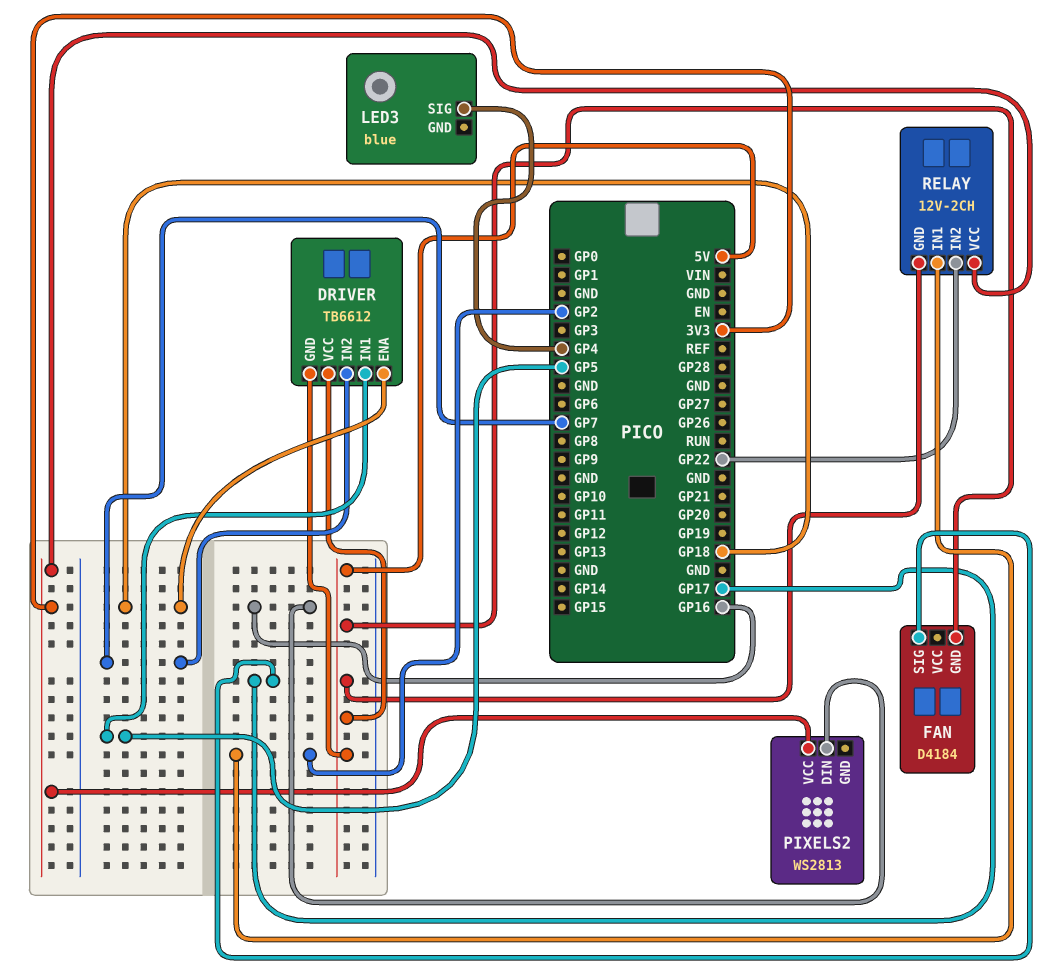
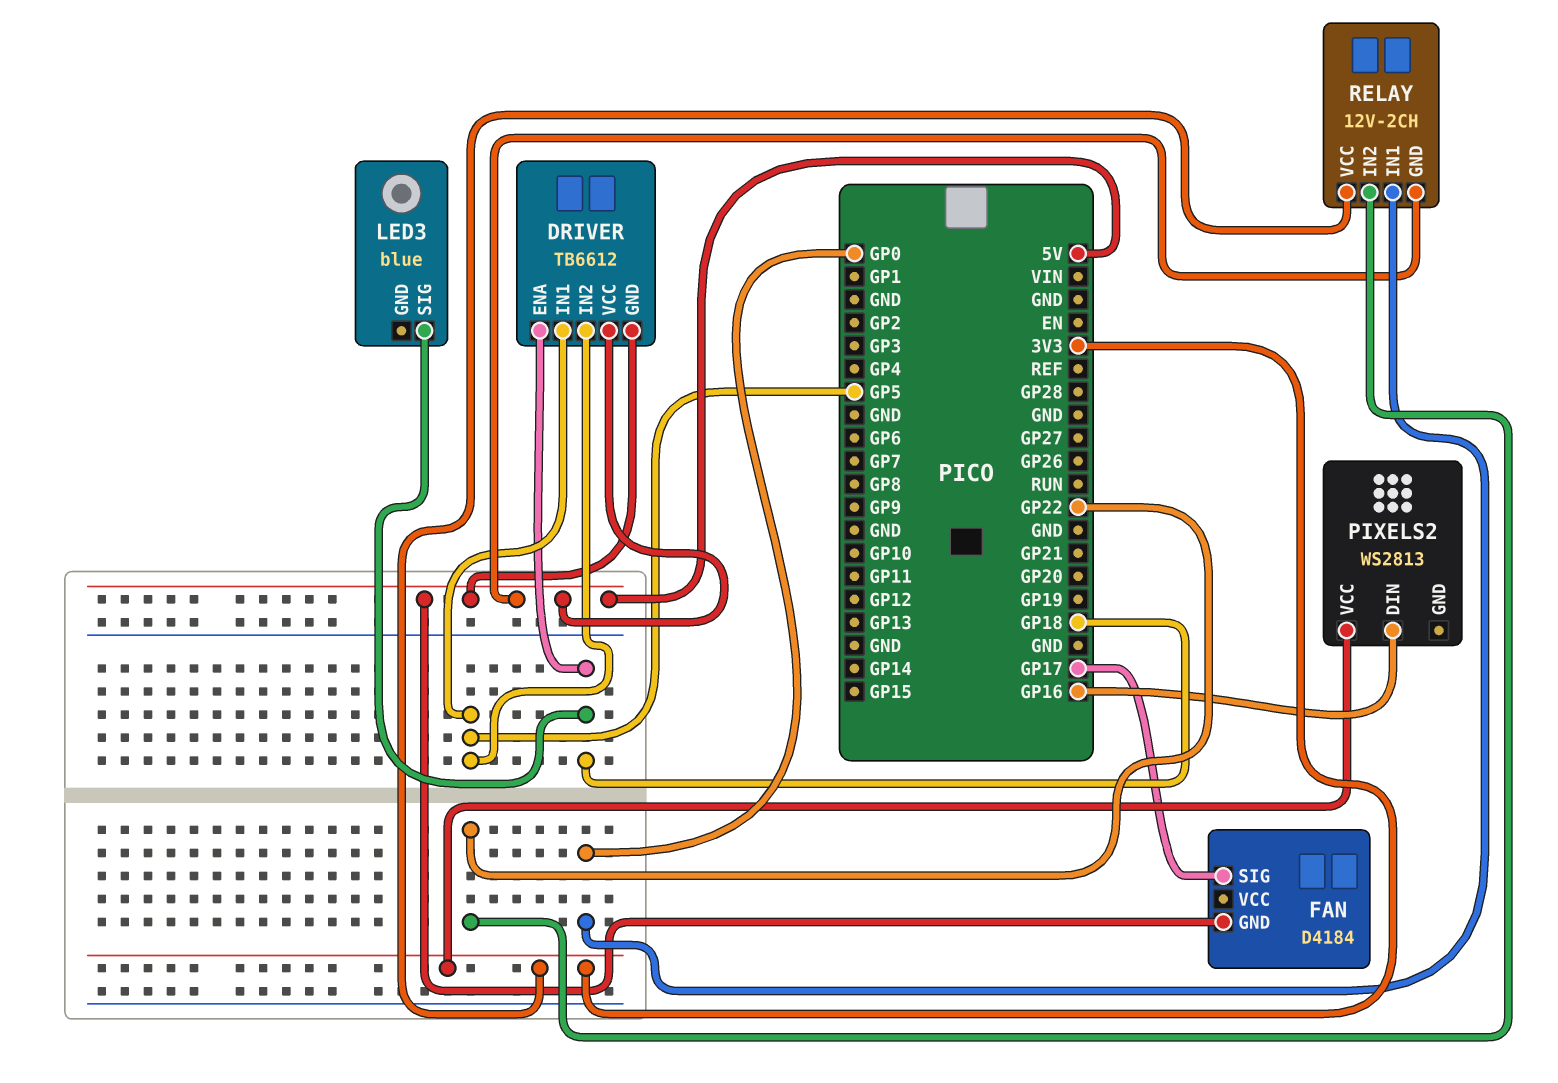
DRIVER pin IN2: GP7 -> GP5
LED3 pin SIG: GP4 -> GP18
RELAY pin IN1: GP2 -> GP0

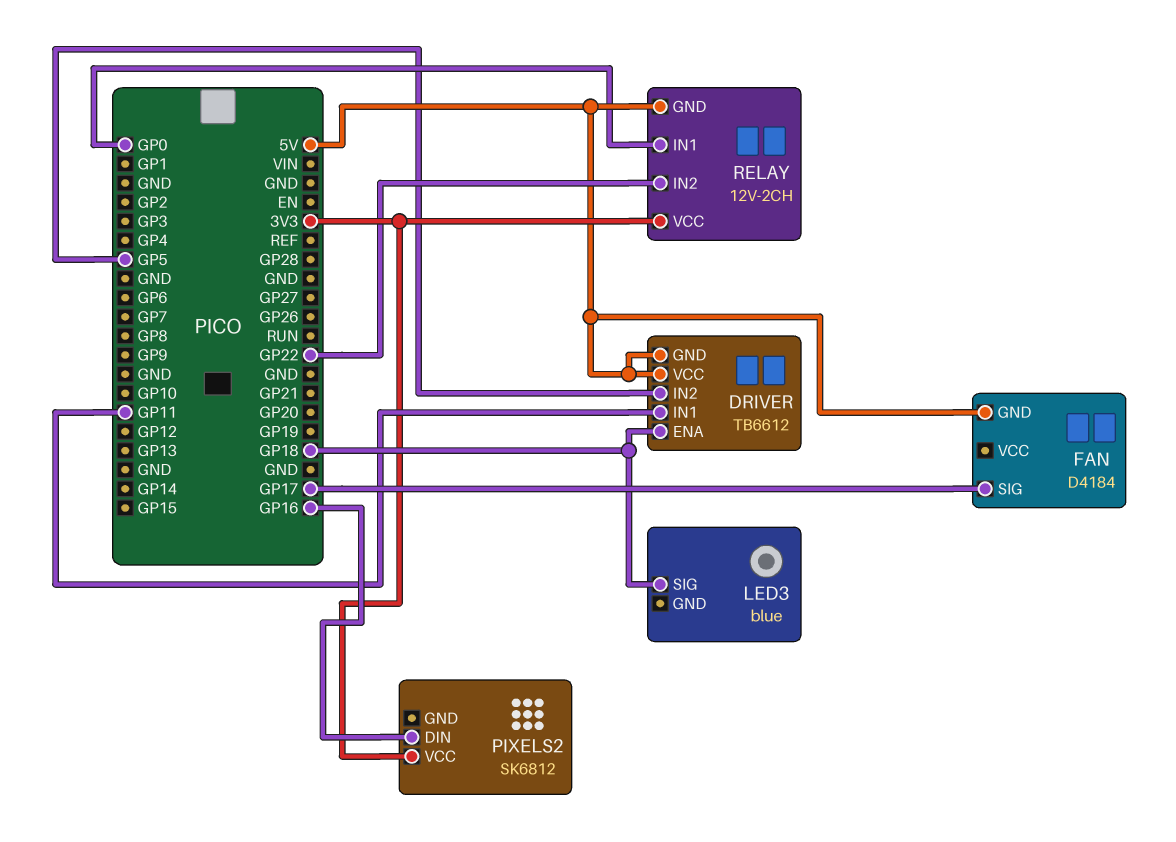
DRIVER pin IN1: GP5 -> GP11
PIXELS2: WS2813 -> SK6812

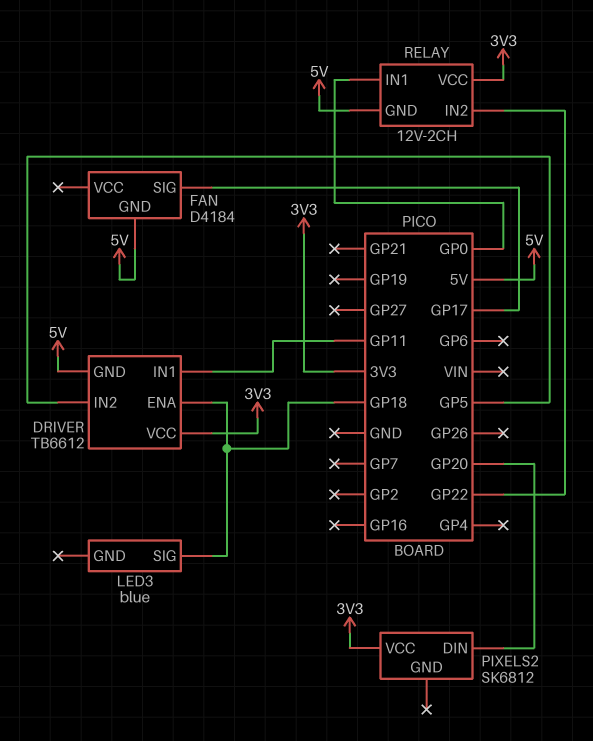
DRIVER pin VCC: 5V -> 3V3
PIXELS2 pin DIN: GP16 -> GP20

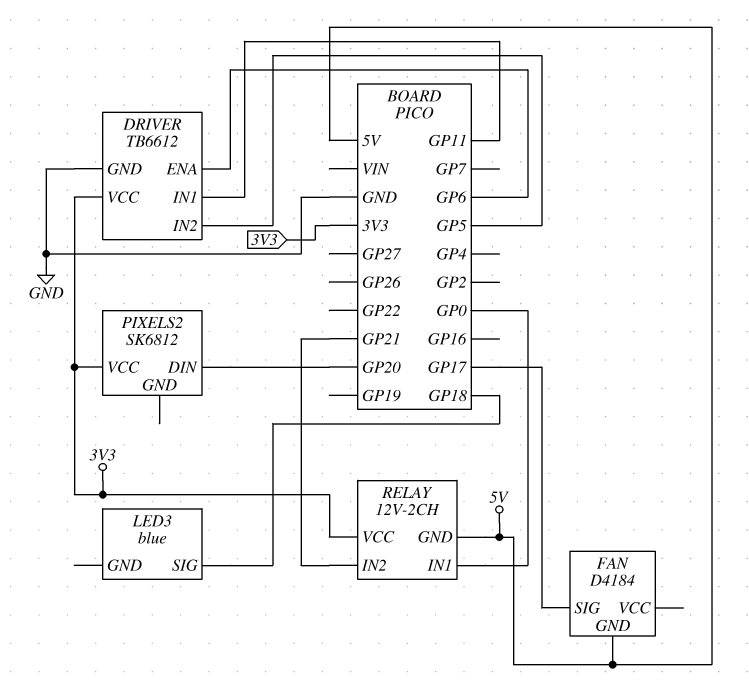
DRIVER pin ENA: GP18 -> GP6
DRIVER pin GND: 5V -> GND
RELAY pin IN2: GP22 -> GP21

